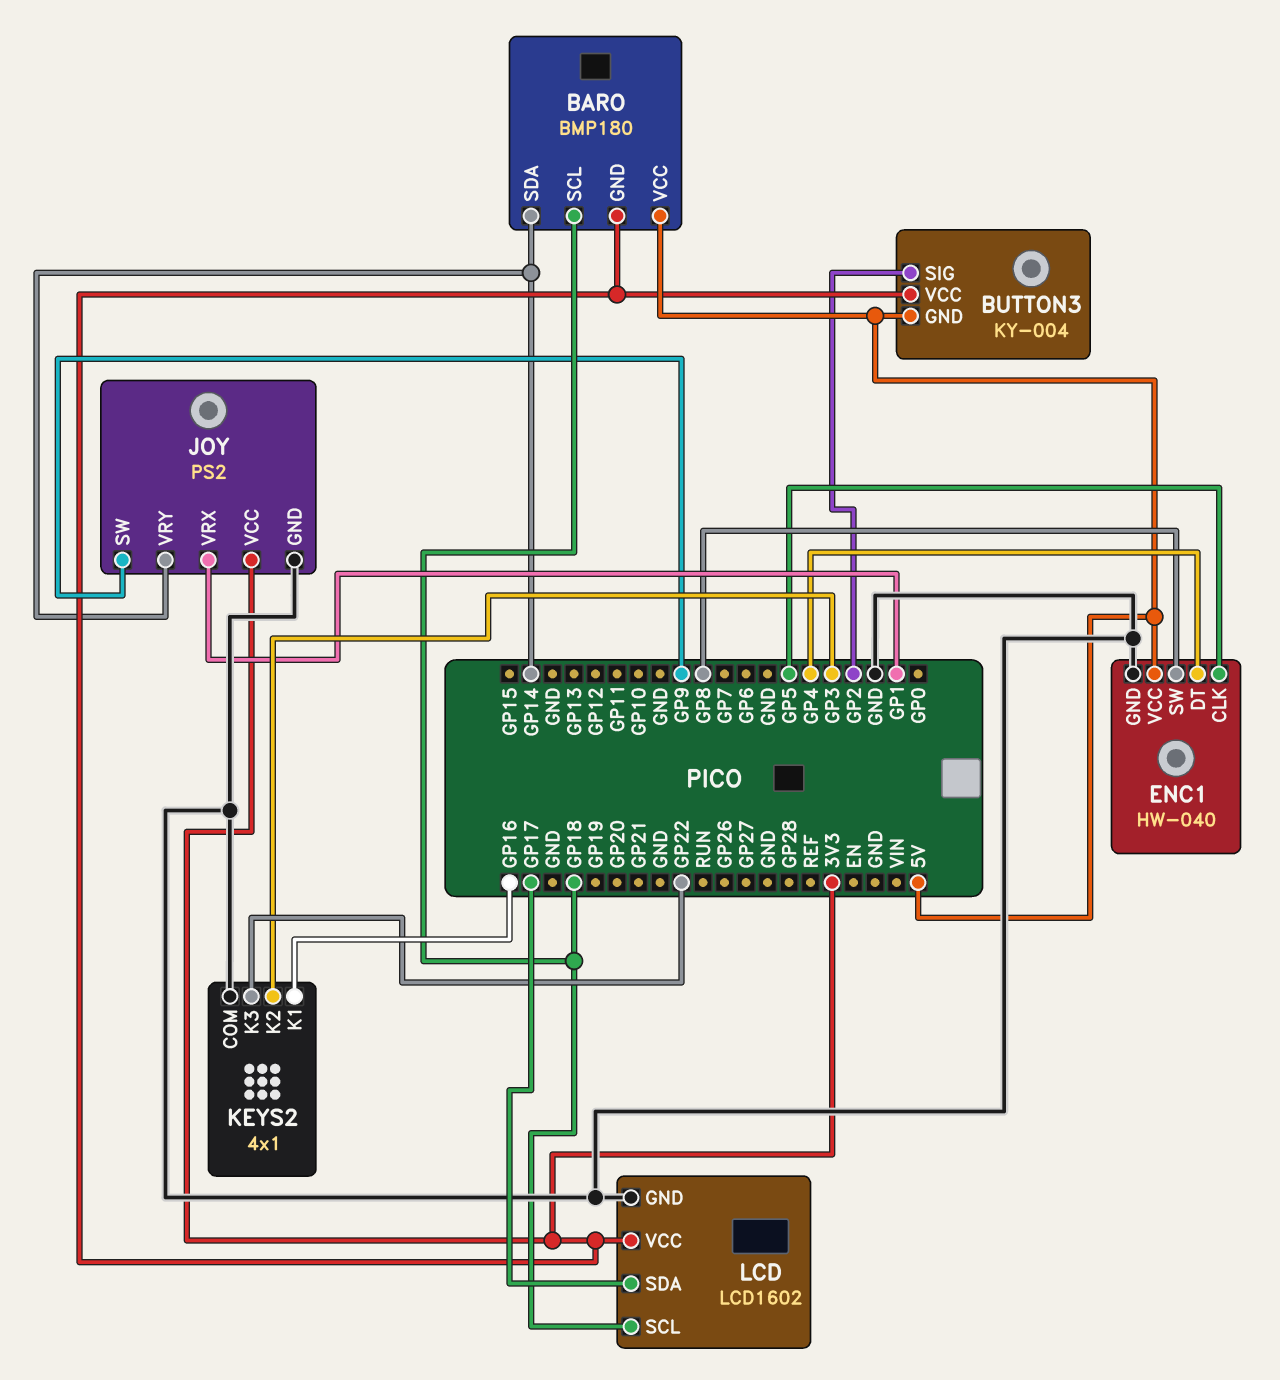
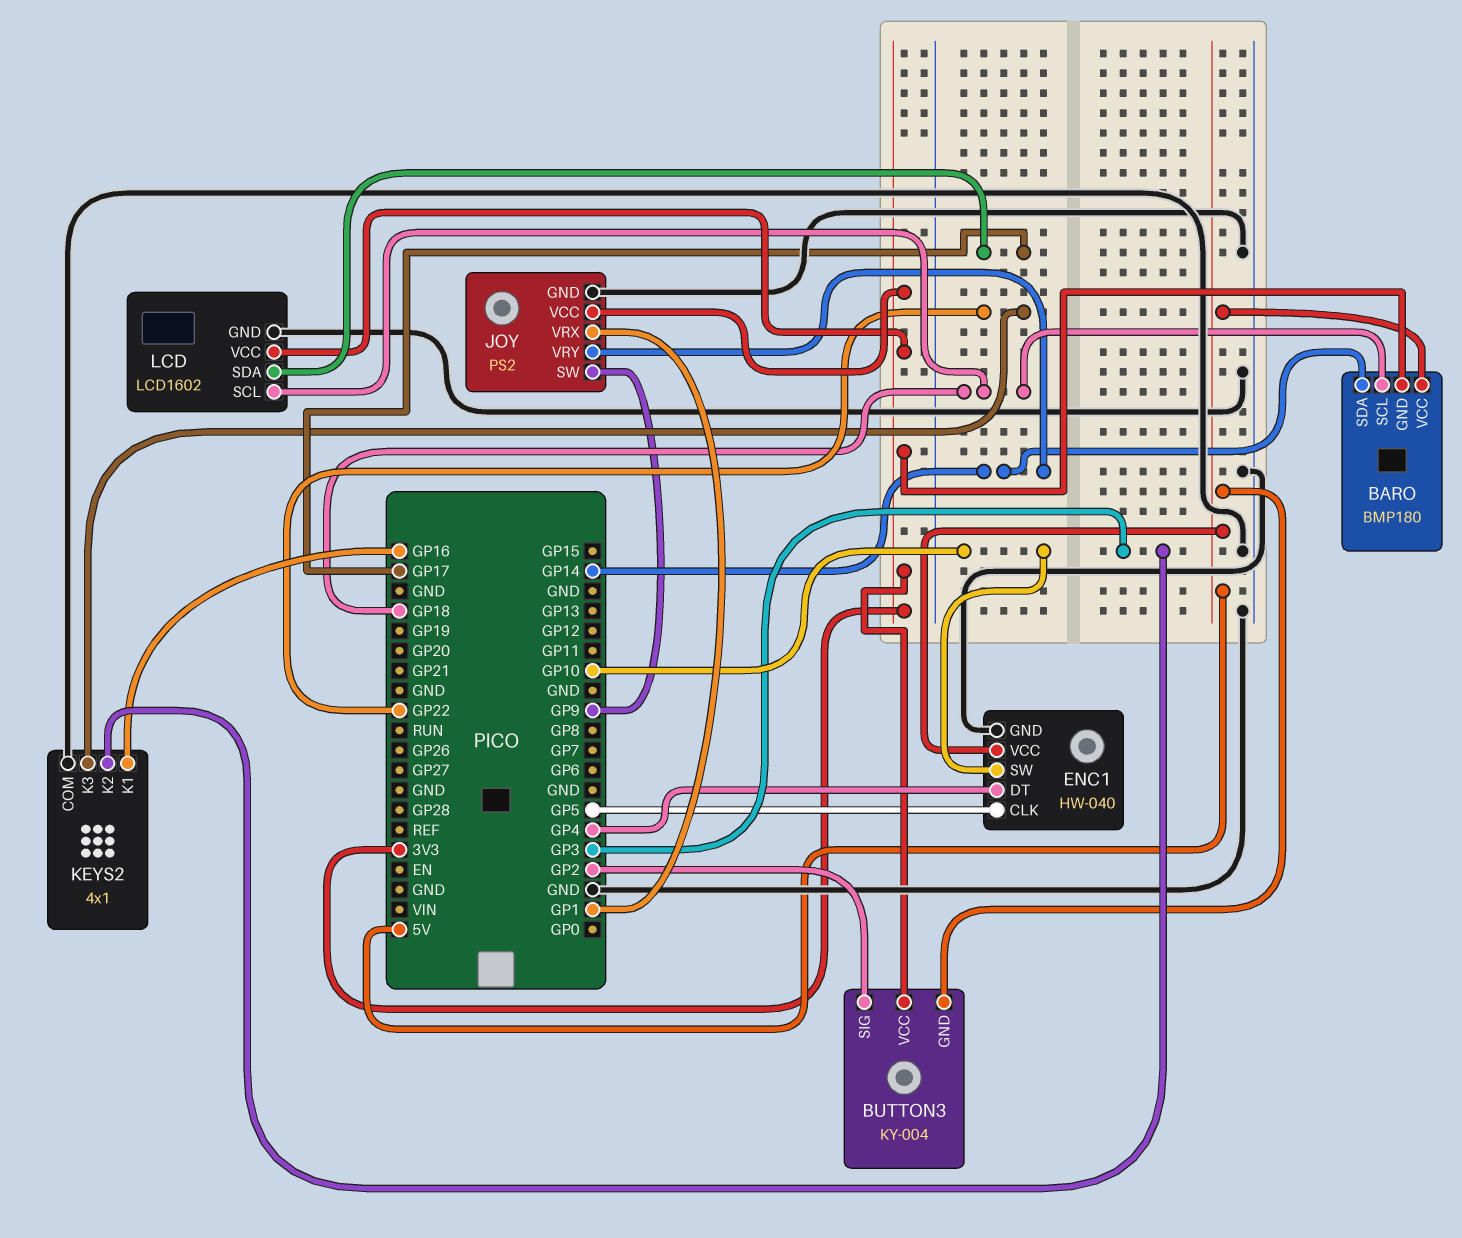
ENC1 pin SW: GP8 -> GP10

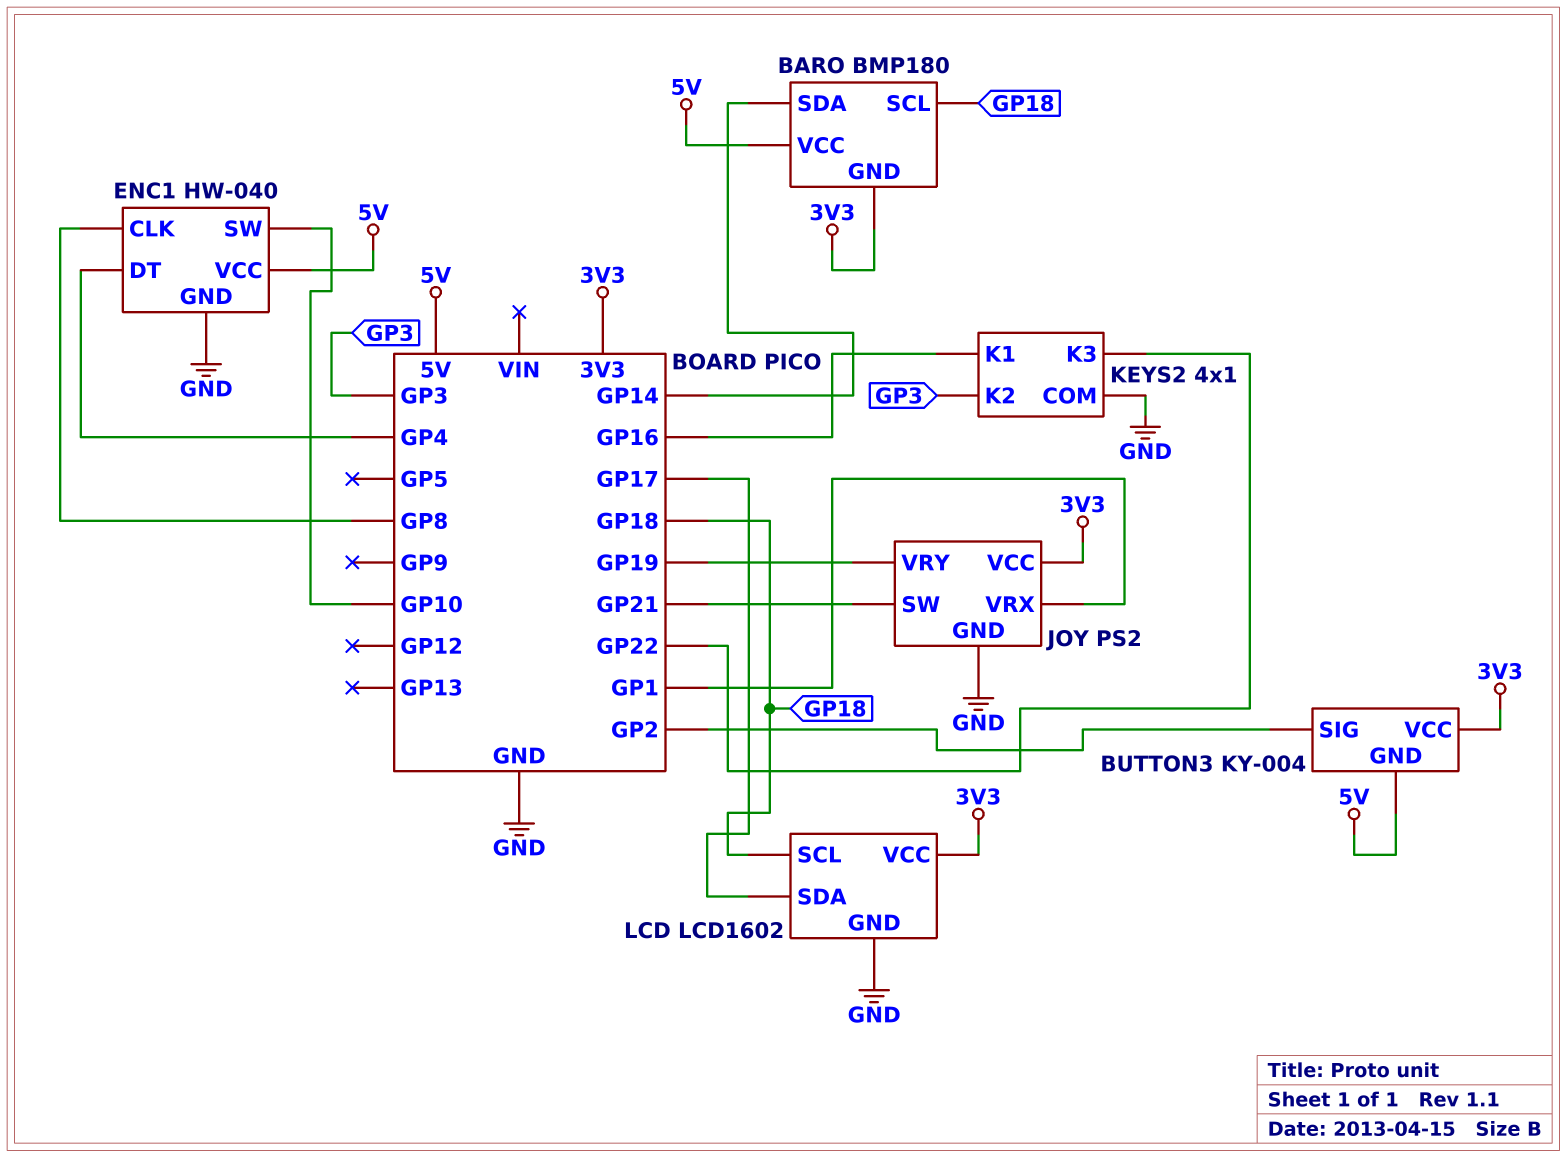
ENC1 pin CLK: GP5 -> GP8
JOY pin SW: GP9 -> GP21
JOY pin VRY: GP14 -> GP19

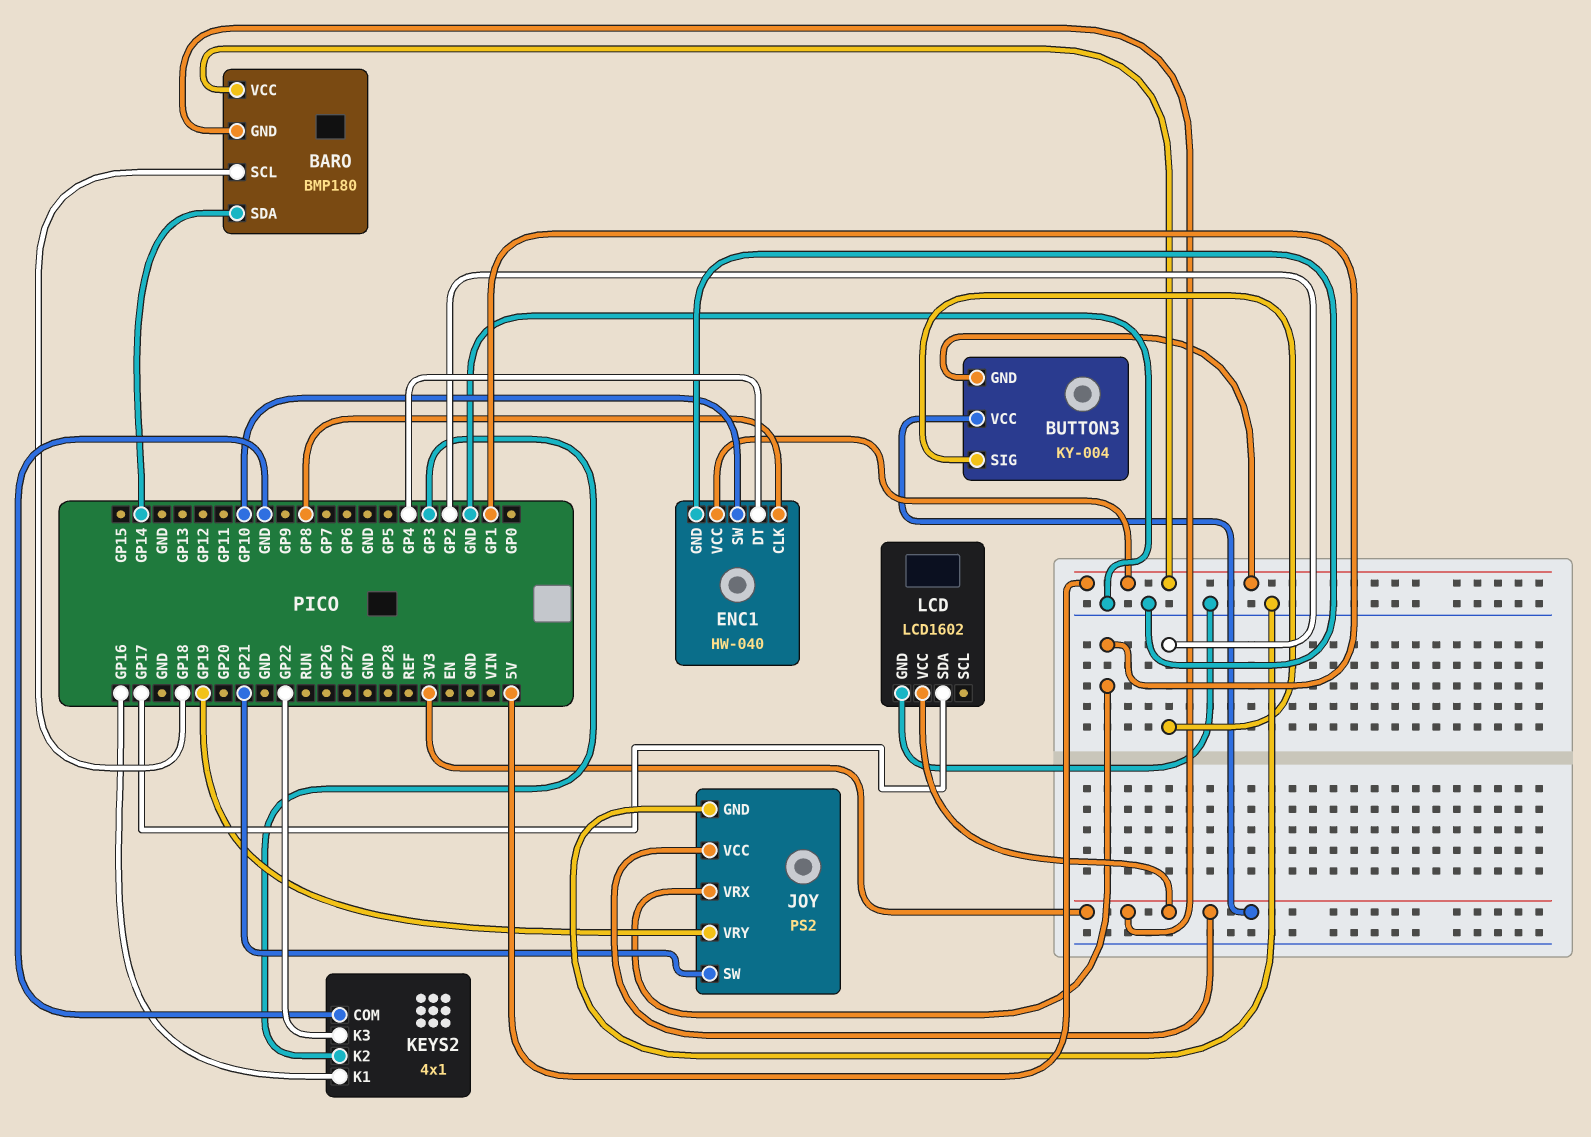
LCD pin SCL: GP18 -> none

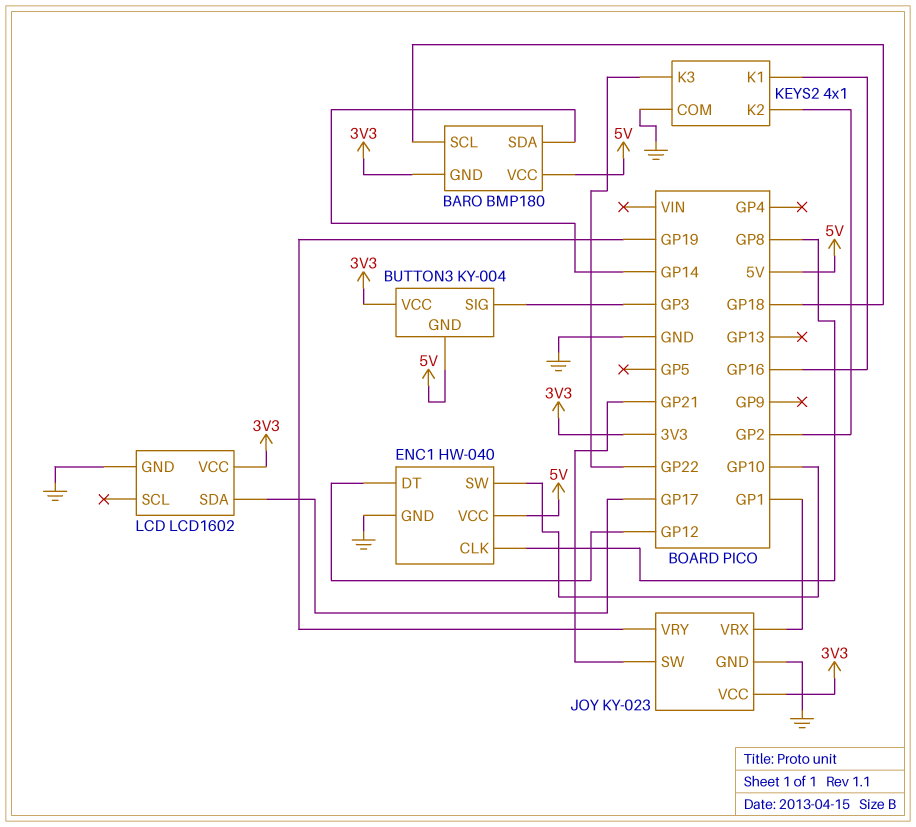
BUTTON3 pin SIG: GP2 -> GP3
ENC1 pin DT: GP4 -> GP12
JOY: PS2 -> KY-023
KEYS2 pin K2: GP3 -> GP2

